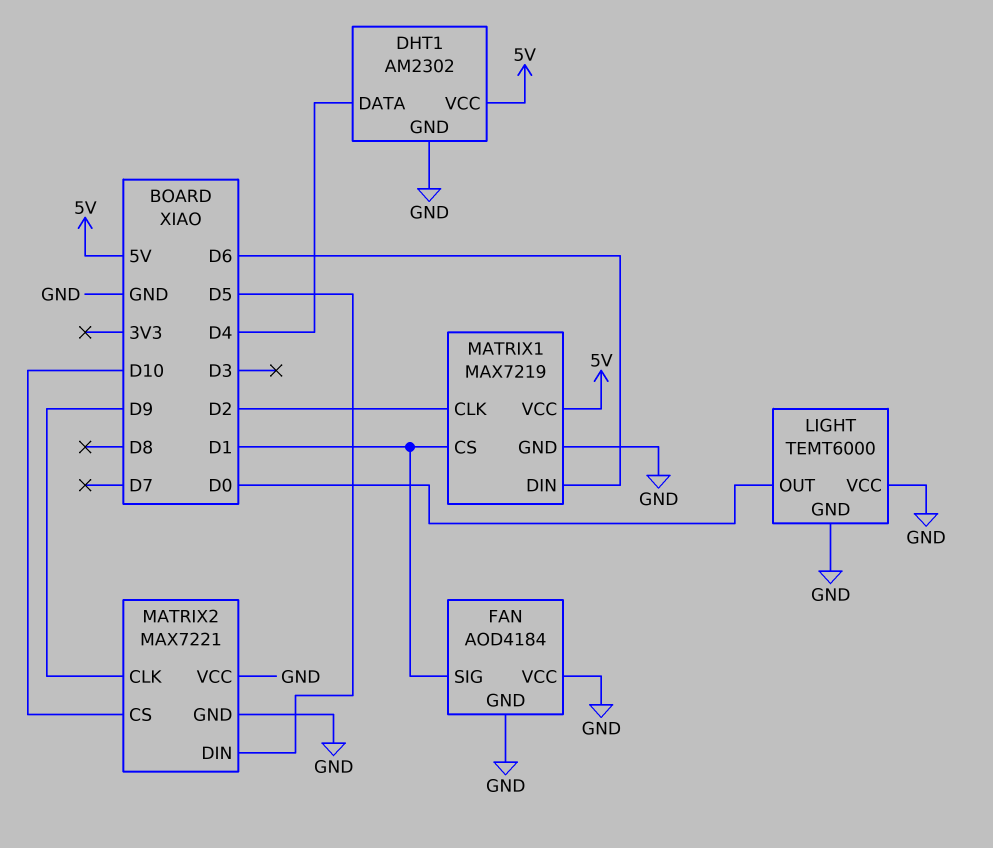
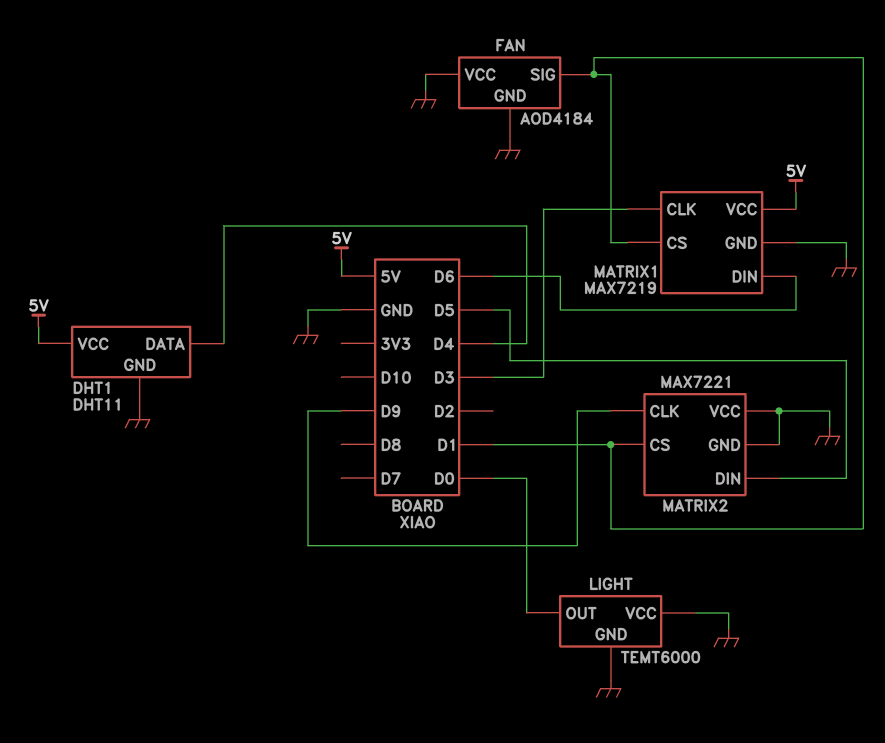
DHT1: AM2302 -> DHT11
MATRIX1 pin CLK: D2 -> D3
MATRIX2 pin CS: D10 -> D1

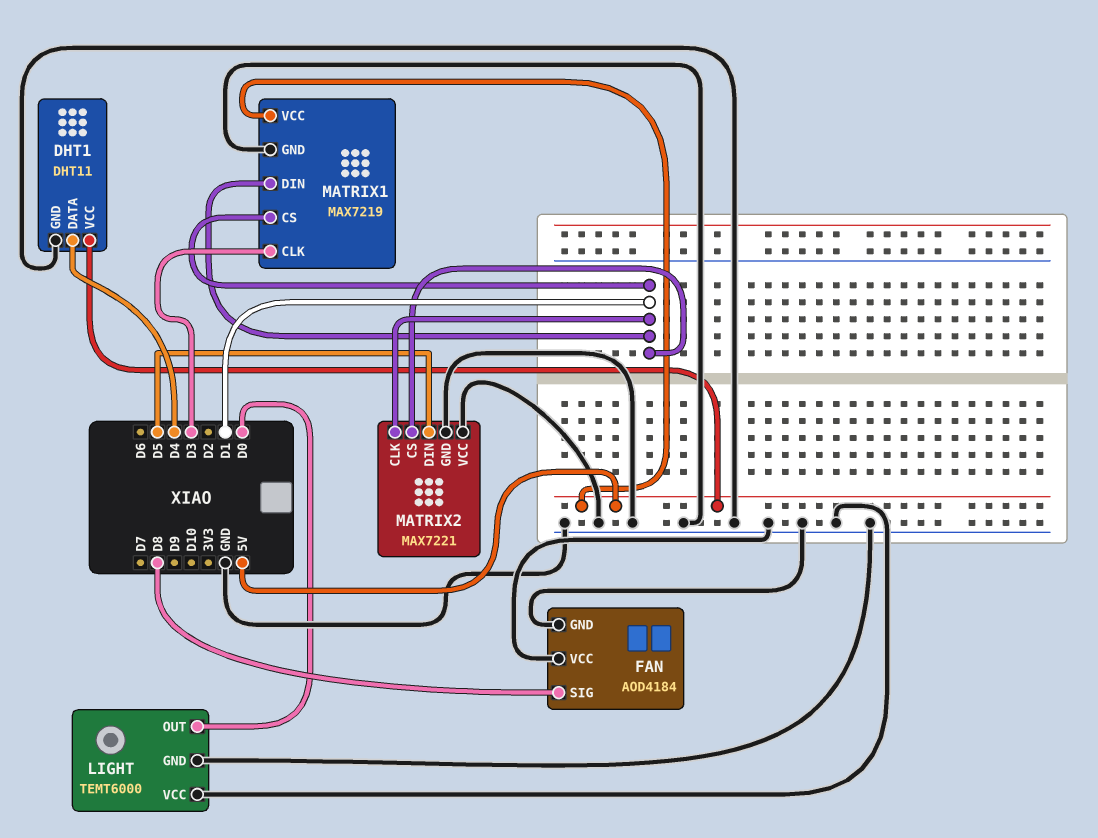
FAN pin SIG: D1 -> D8
MATRIX1 pin DIN: D6 -> D1
MATRIX2 pin CLK: D9 -> D1

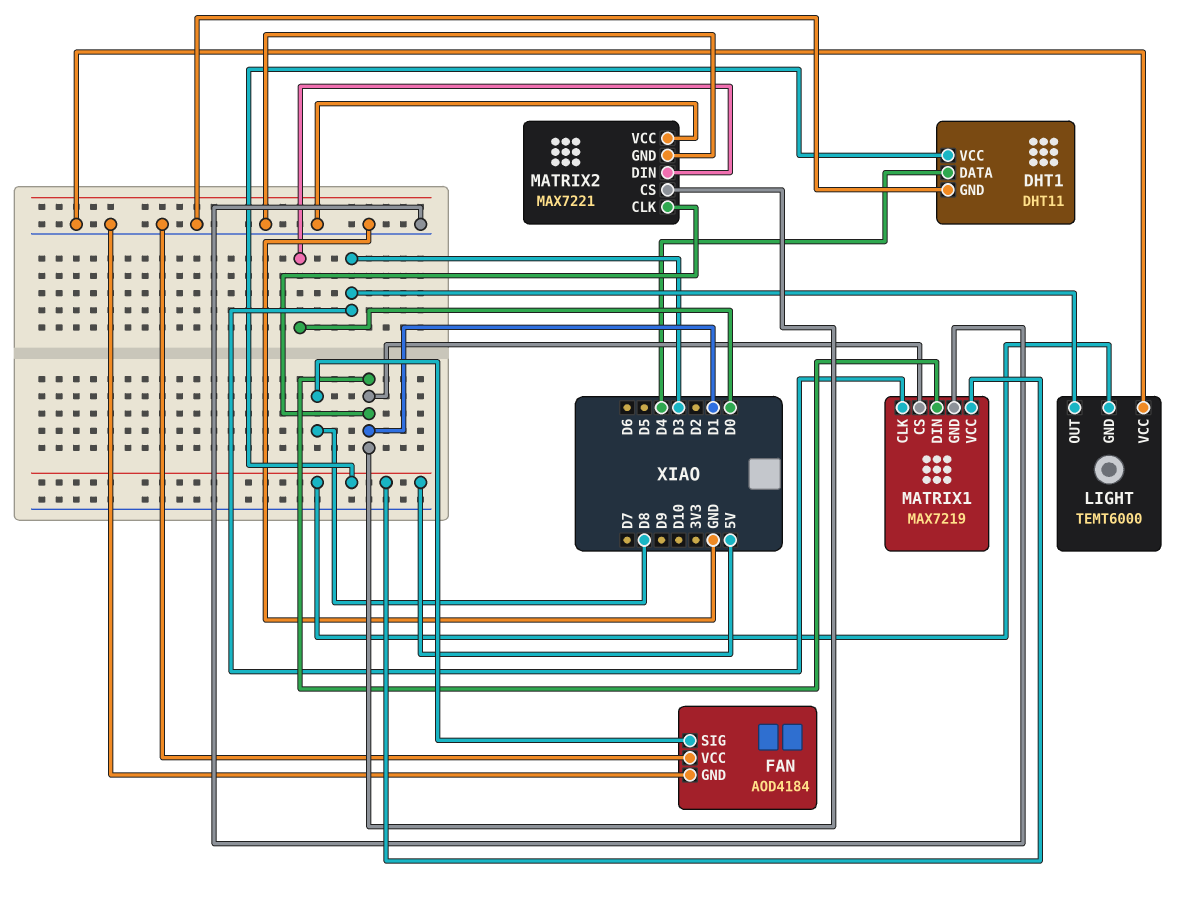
LIGHT pin GND: GND -> 5V
LIGHT pin OUT: D0 -> D3
MATRIX2 pin DIN: D5 -> D0

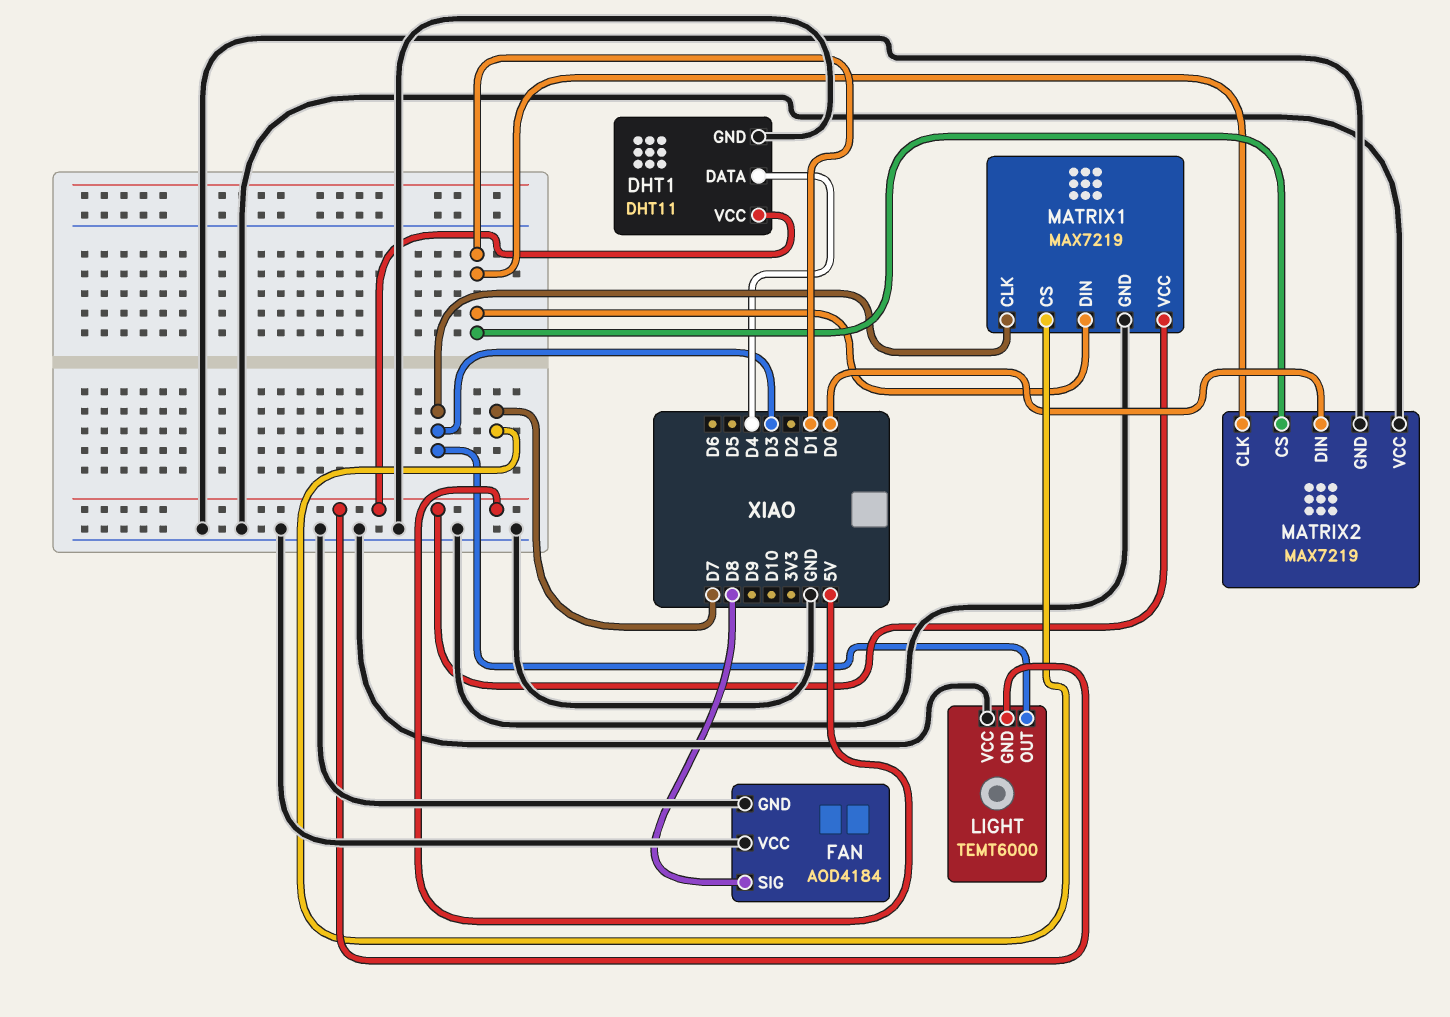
MATRIX1 pin CS: D1 -> D7
MATRIX2: MAX7221 -> MAX7219

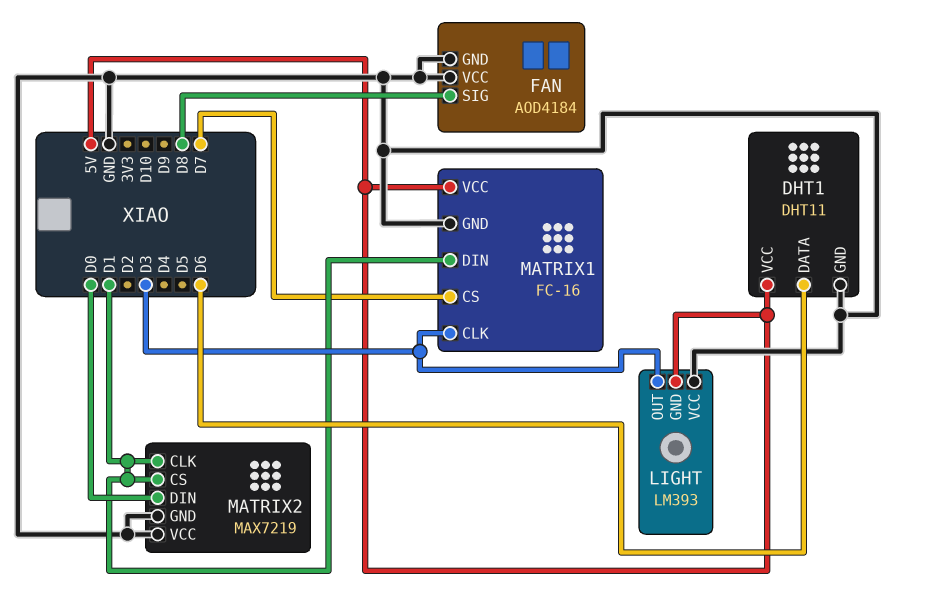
DHT1 pin DATA: D4 -> D6
LIGHT: TEMT6000 -> LM393
MATRIX1: MAX7219 -> FC-16

